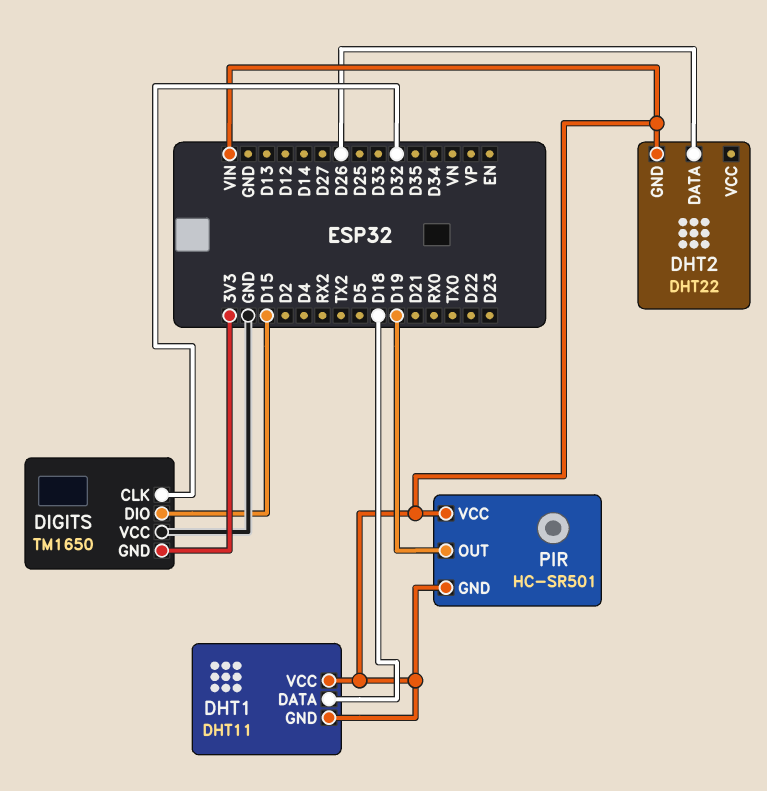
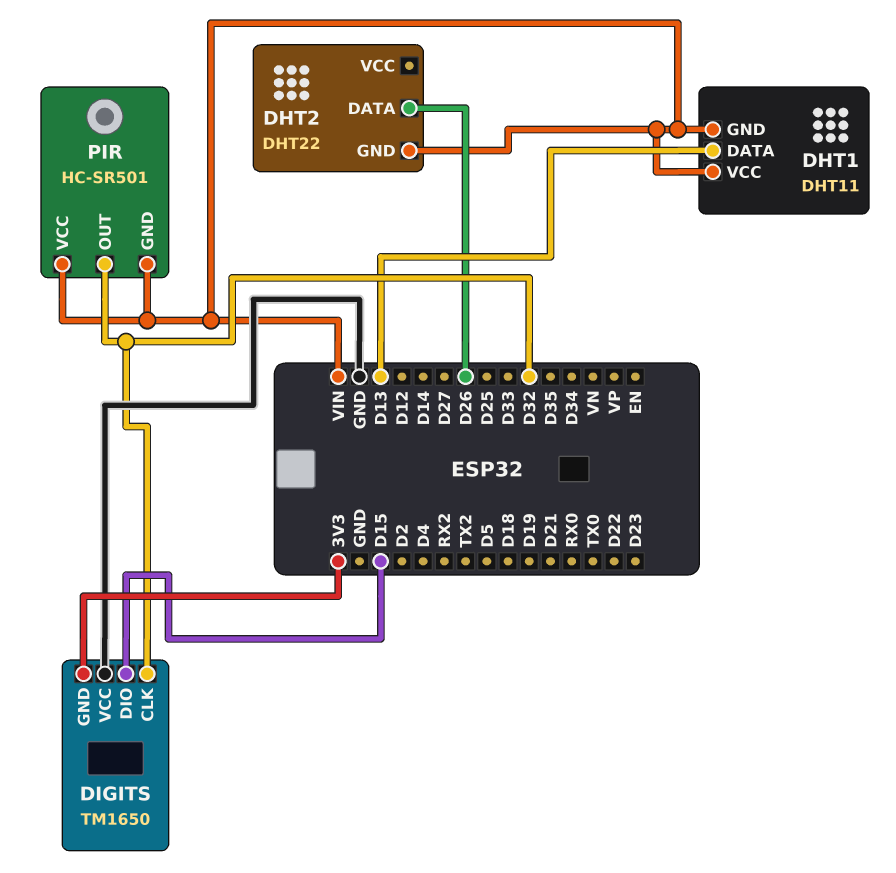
DHT1 pin DATA: D18 -> D13
PIR pin OUT: D19 -> D32

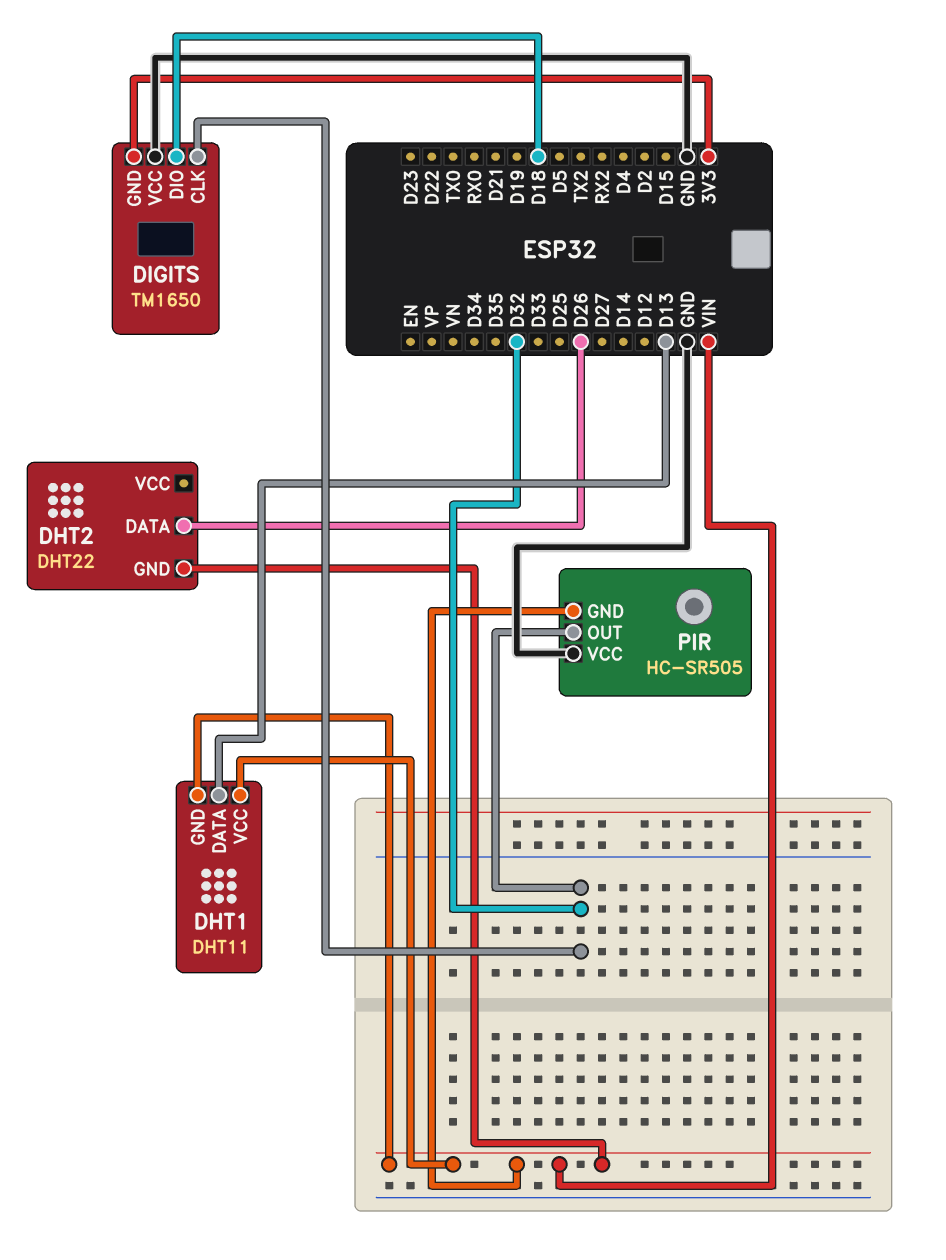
DIGITS pin DIO: D15 -> D18
PIR: HC-SR501 -> HC-SR505
PIR pin VCC: VIN -> GND

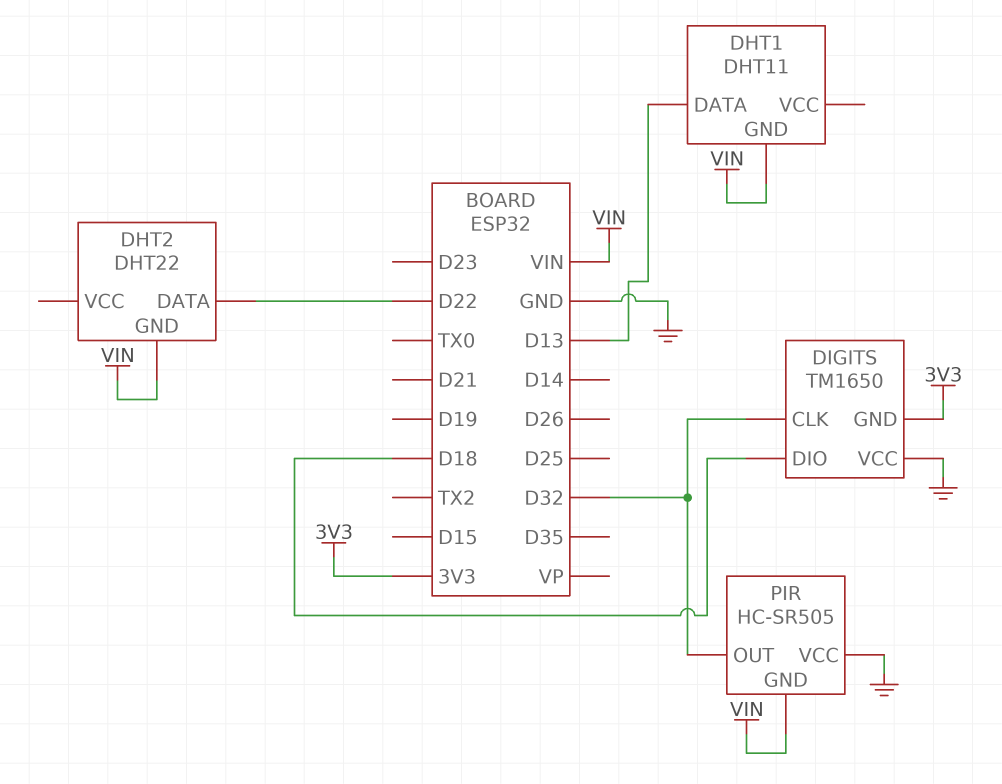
DHT1 pin VCC: VIN -> none
DHT2 pin DATA: D26 -> D22

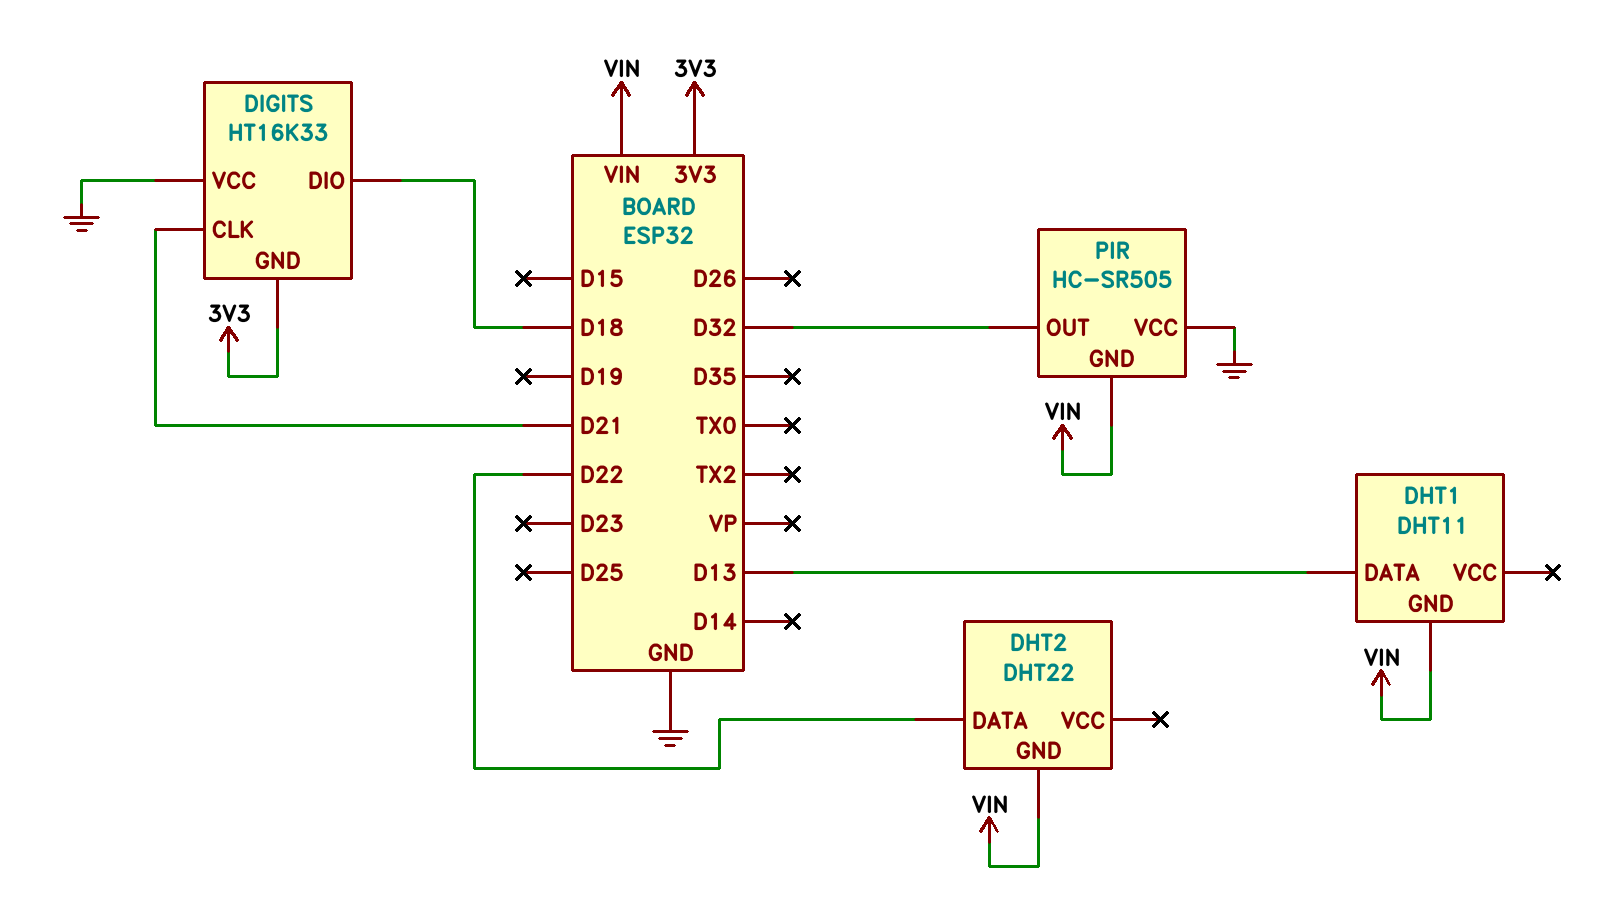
DIGITS: TM1650 -> HT16K33
DIGITS pin CLK: D32 -> D21

